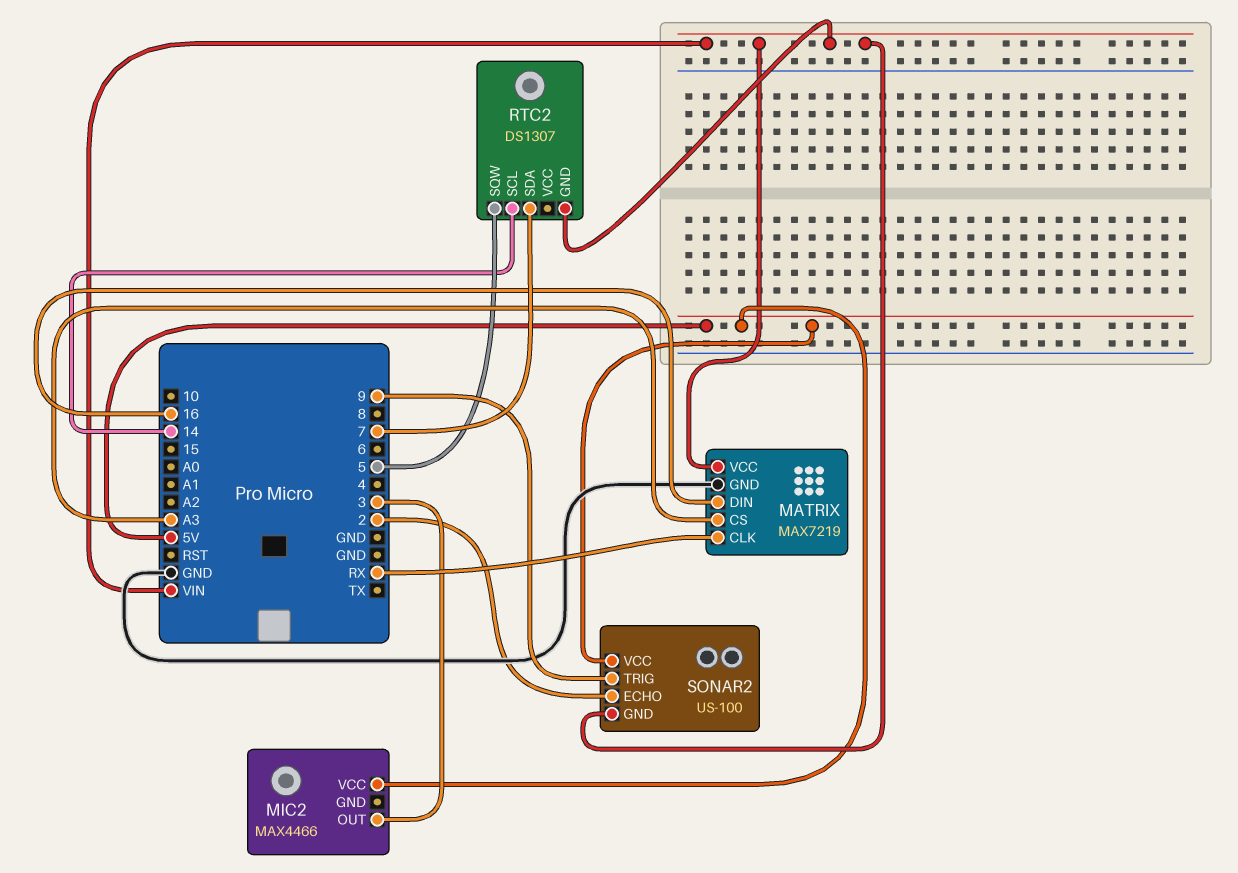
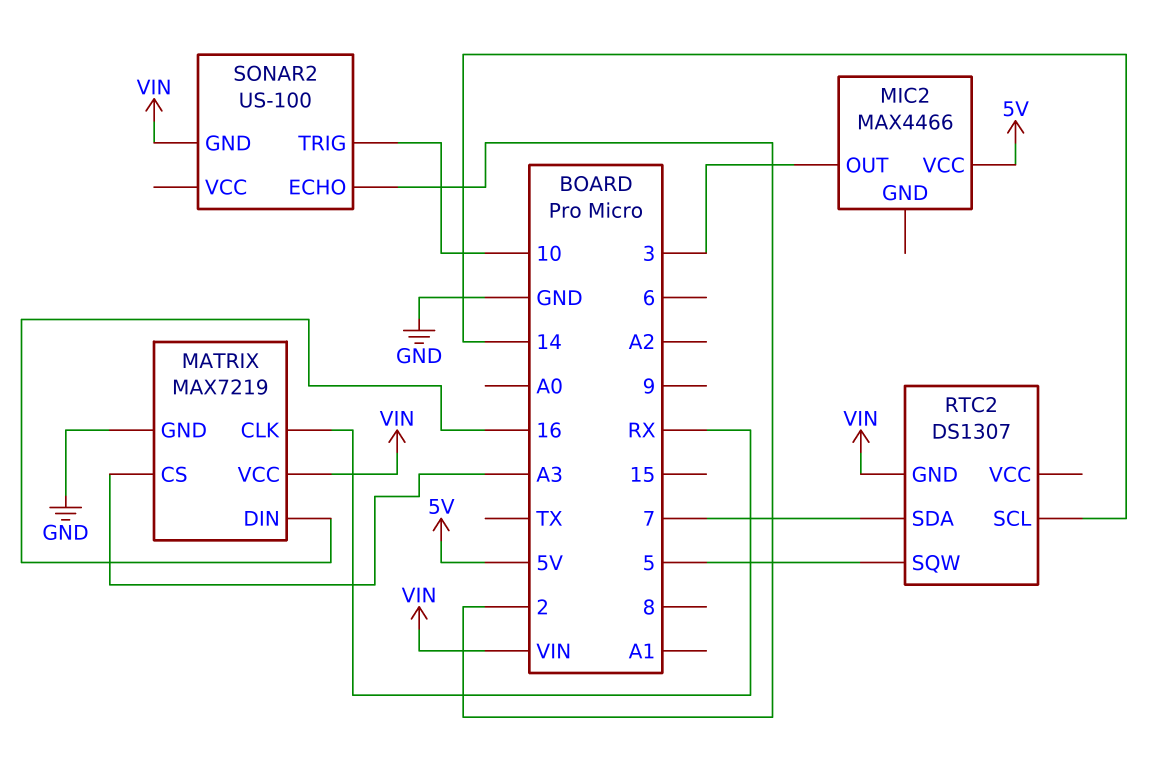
SONAR2 pin TRIG: 9 -> 10
SONAR2 pin VCC: 5V -> none

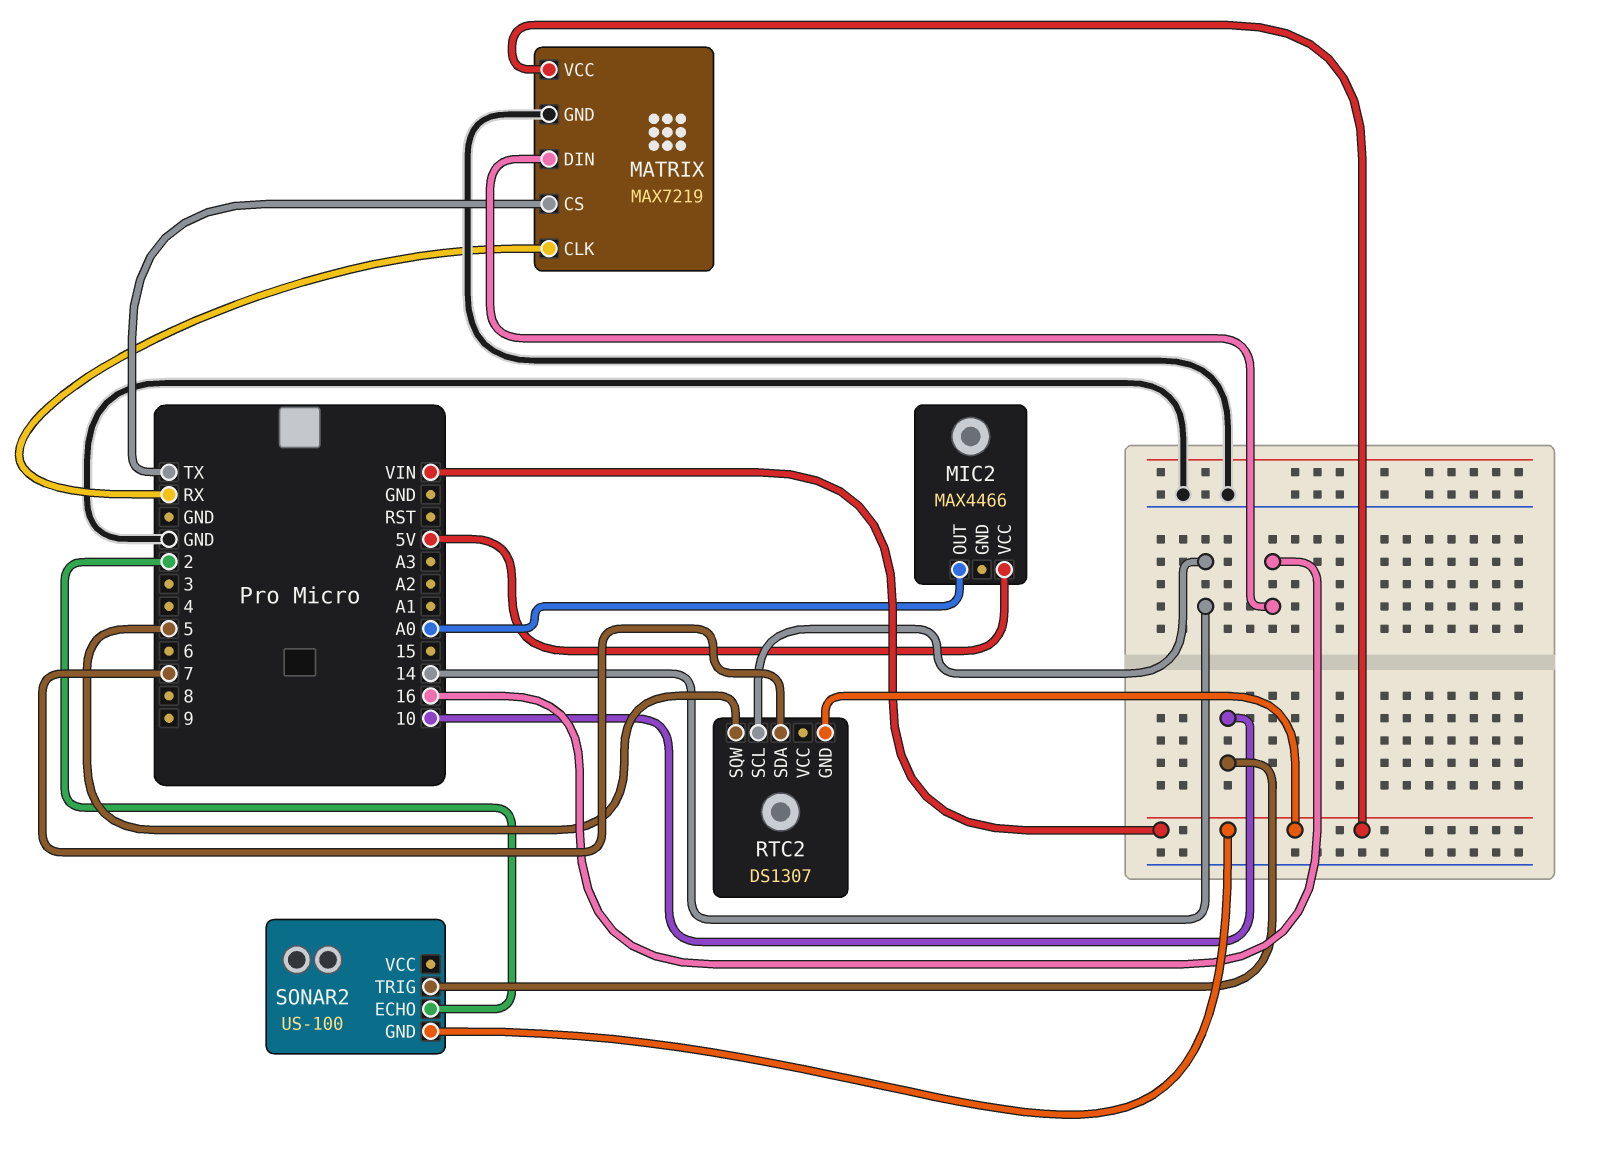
MATRIX pin CS: A3 -> TX
MIC2 pin OUT: 3 -> A0

